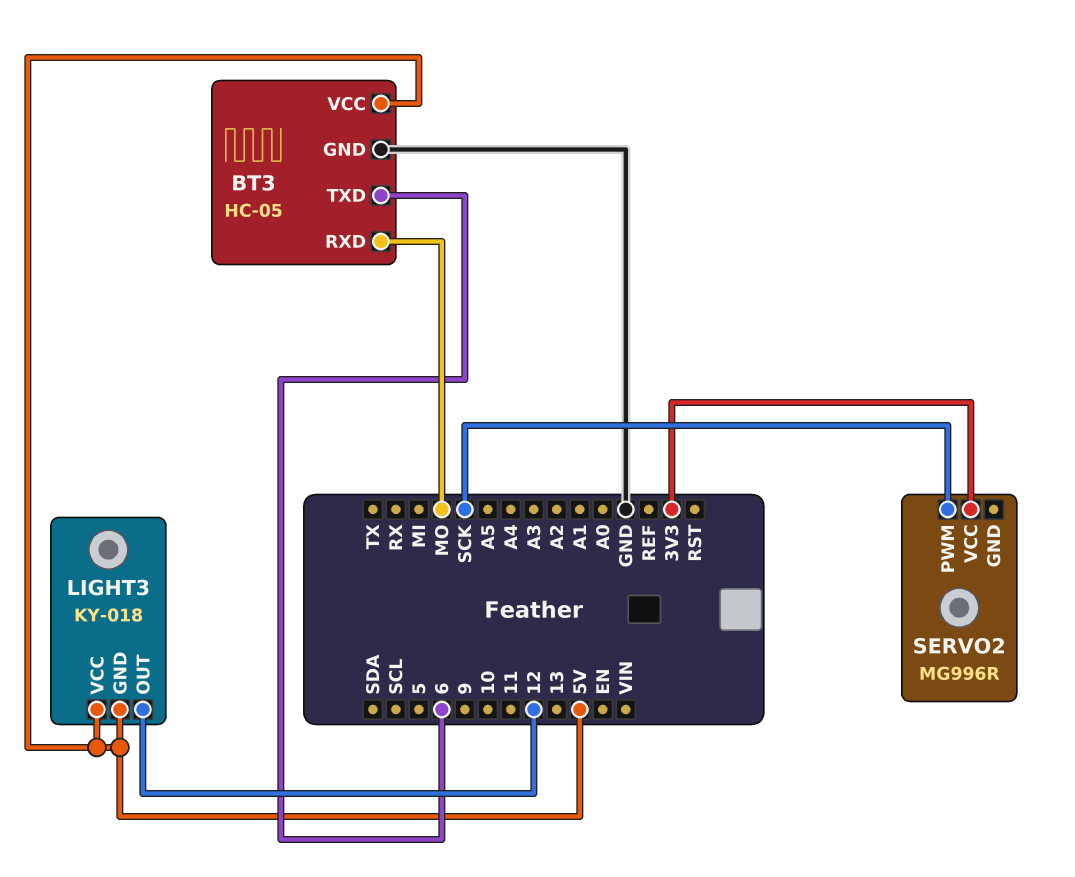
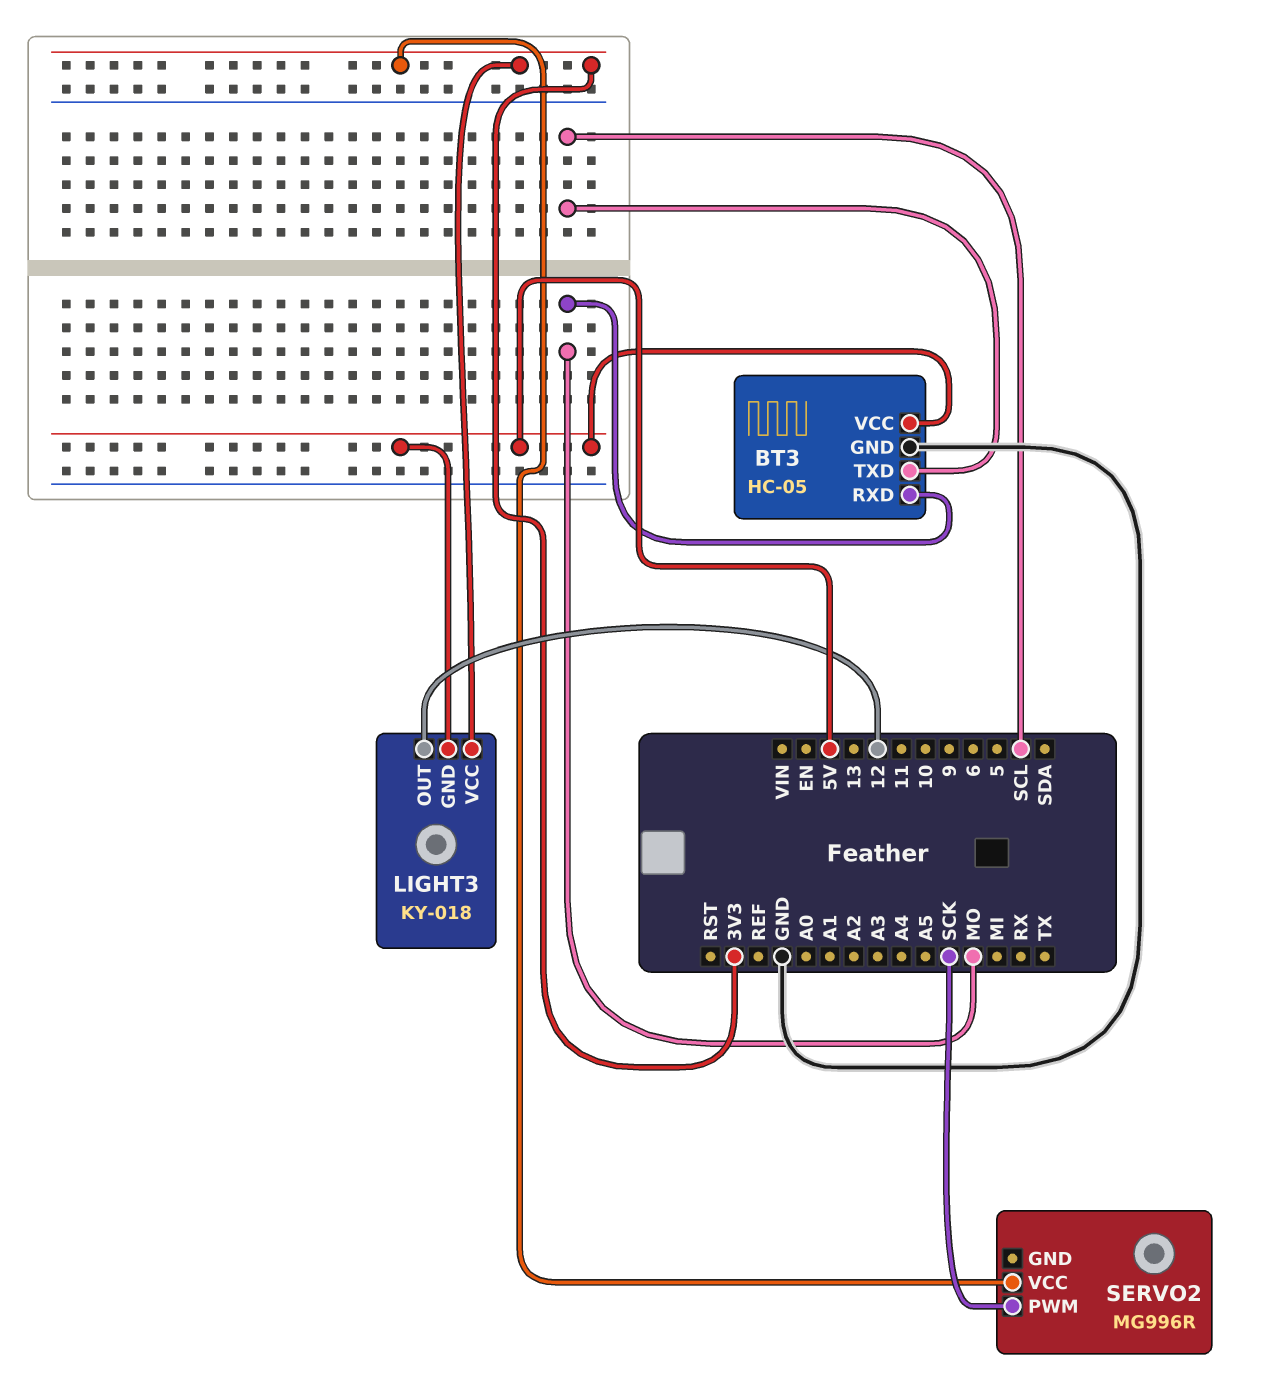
BT3 pin TXD: 6 -> SCL
LIGHT3 pin VCC: 5V -> 3V3

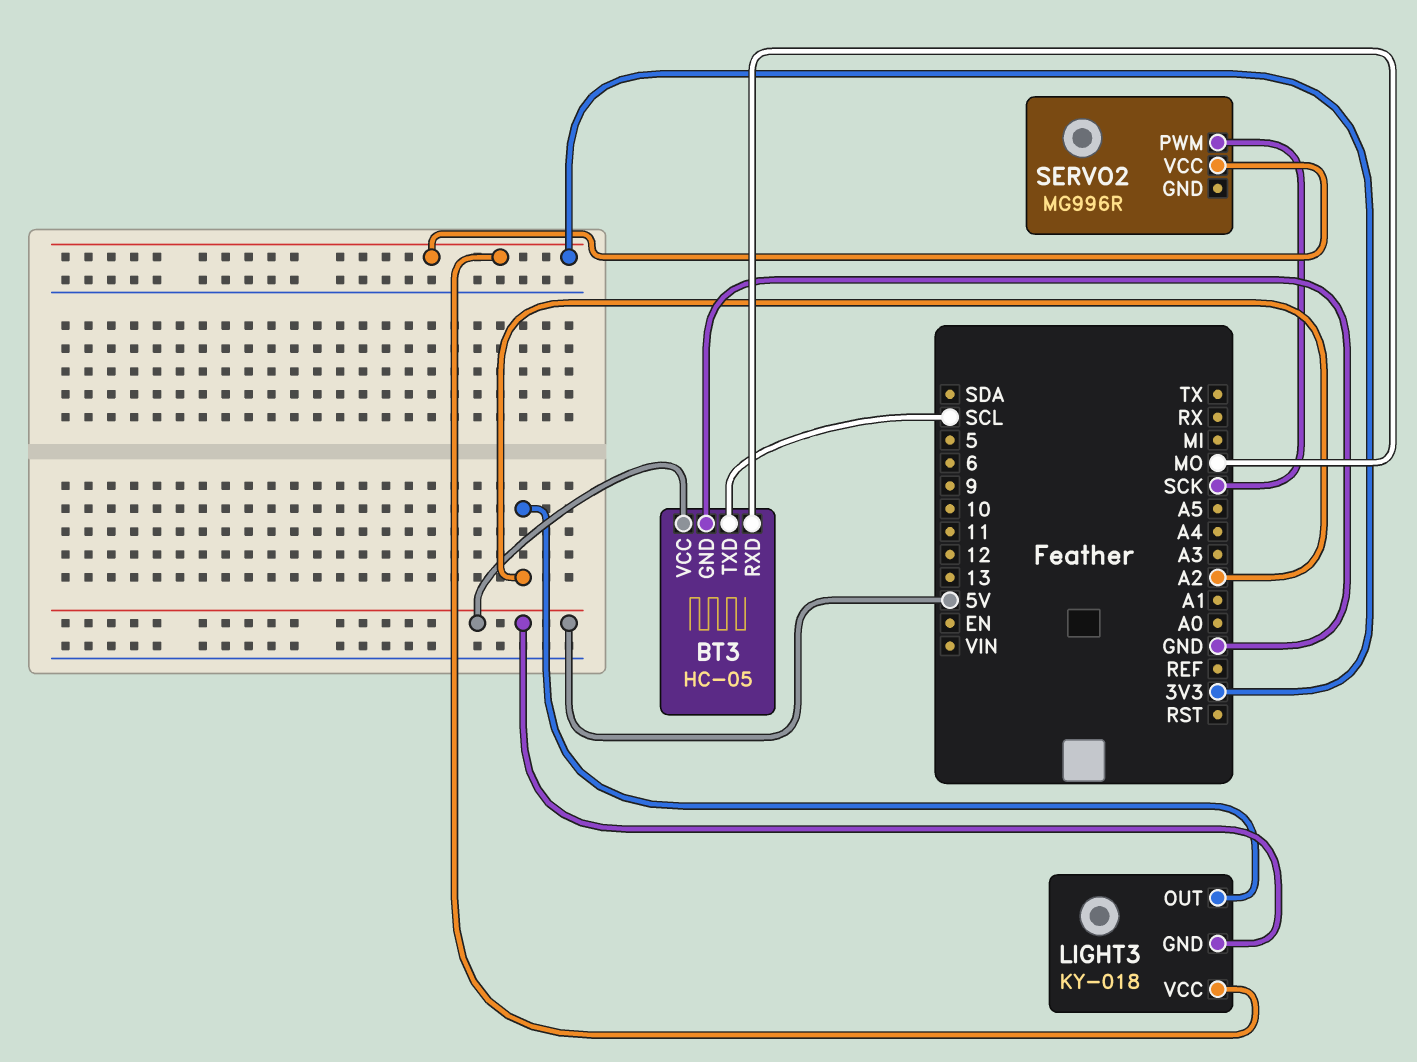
LIGHT3 pin OUT: 12 -> A2

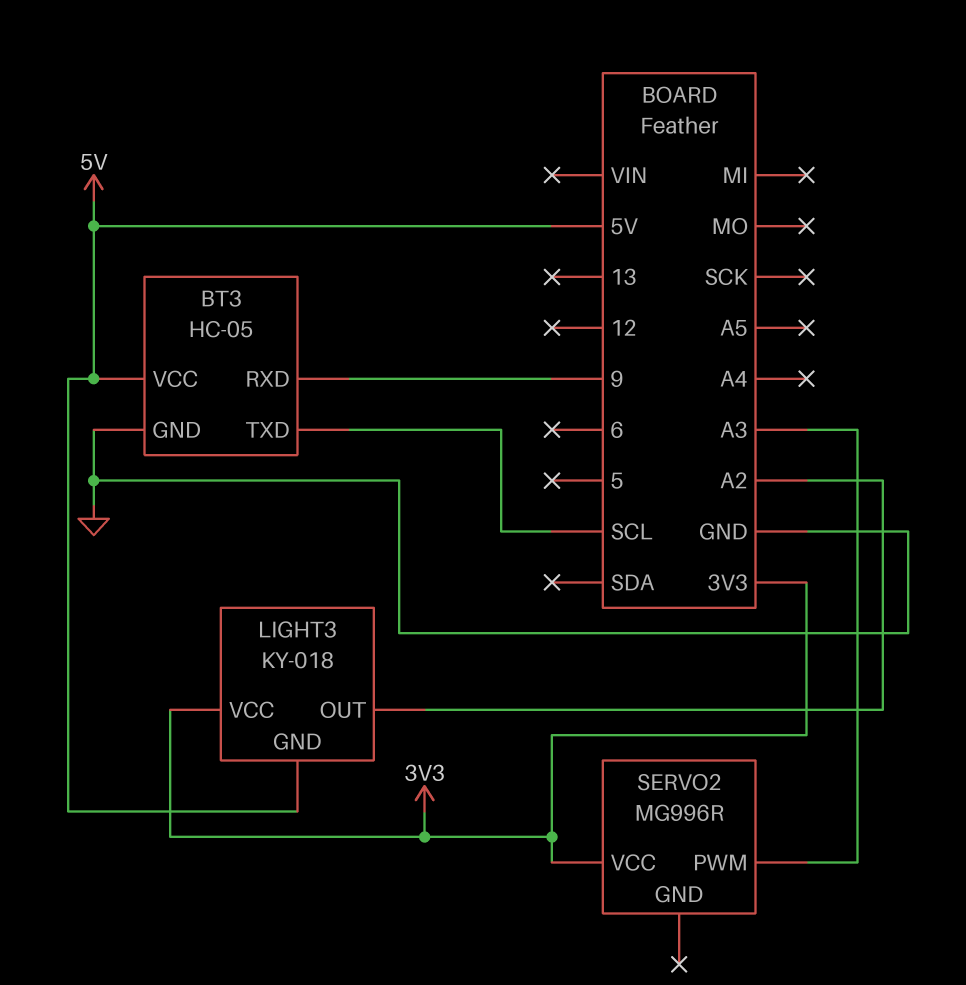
BT3 pin RXD: MO -> 9
SERVO2 pin PWM: SCK -> A3

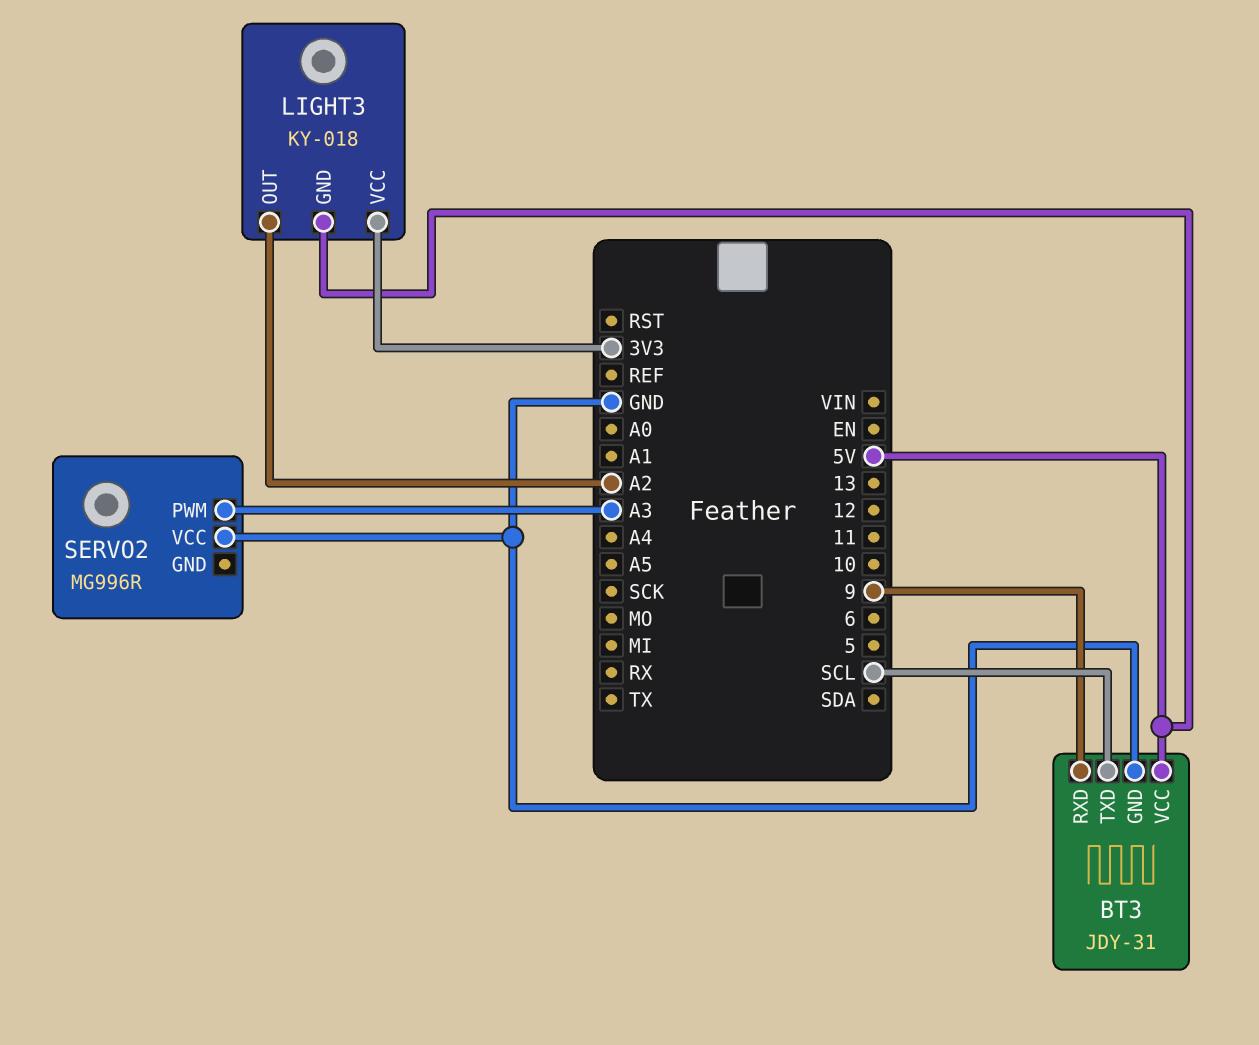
BT3: HC-05 -> JDY-31
SERVO2 pin VCC: 3V3 -> GND

